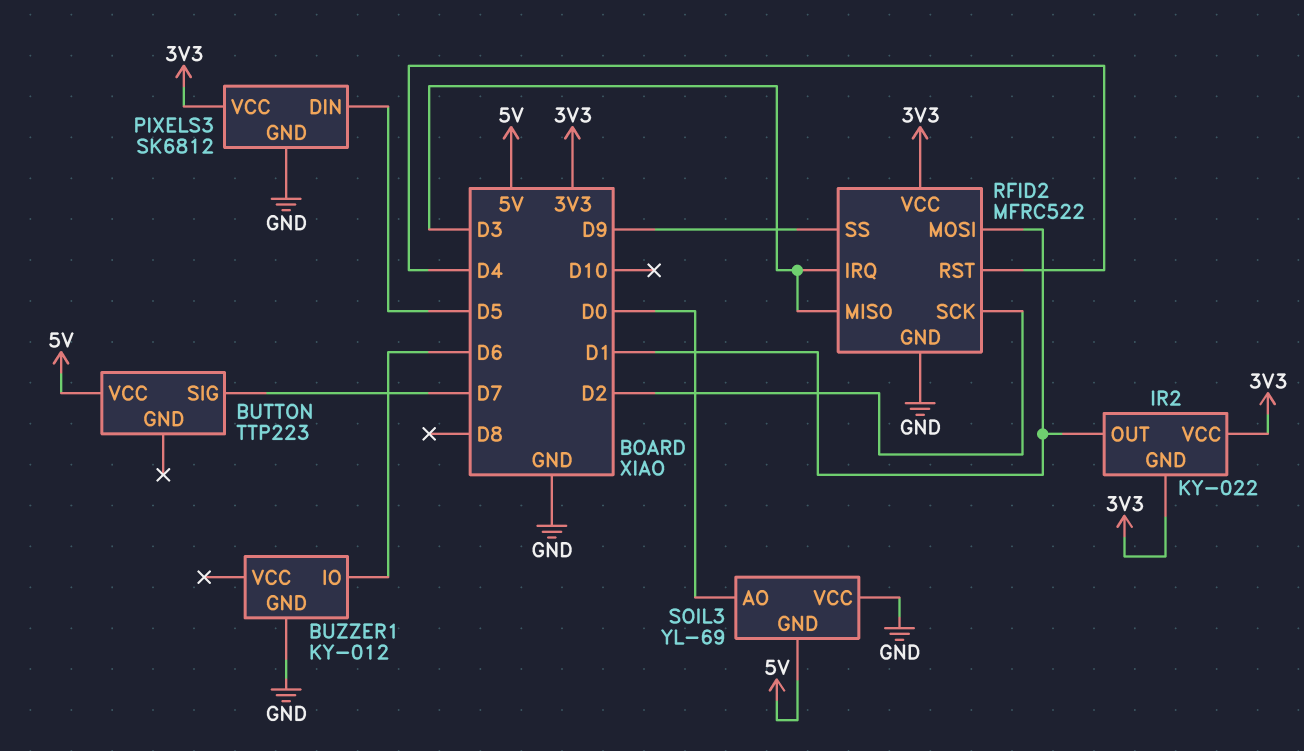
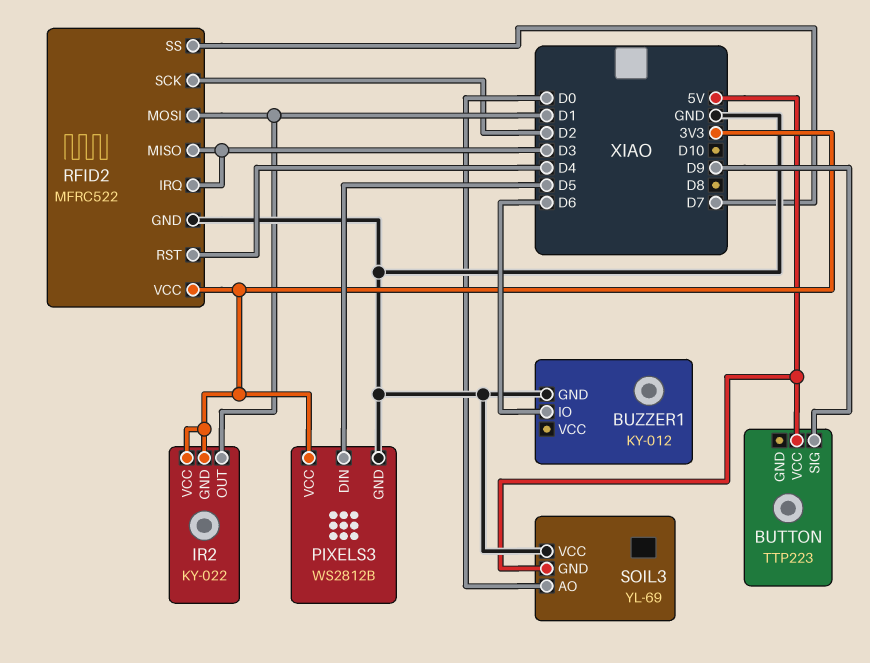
BUTTON pin SIG: D7 -> D9
PIXELS3: SK6812 -> WS2812B
RFID2 pin SS: D9 -> D7

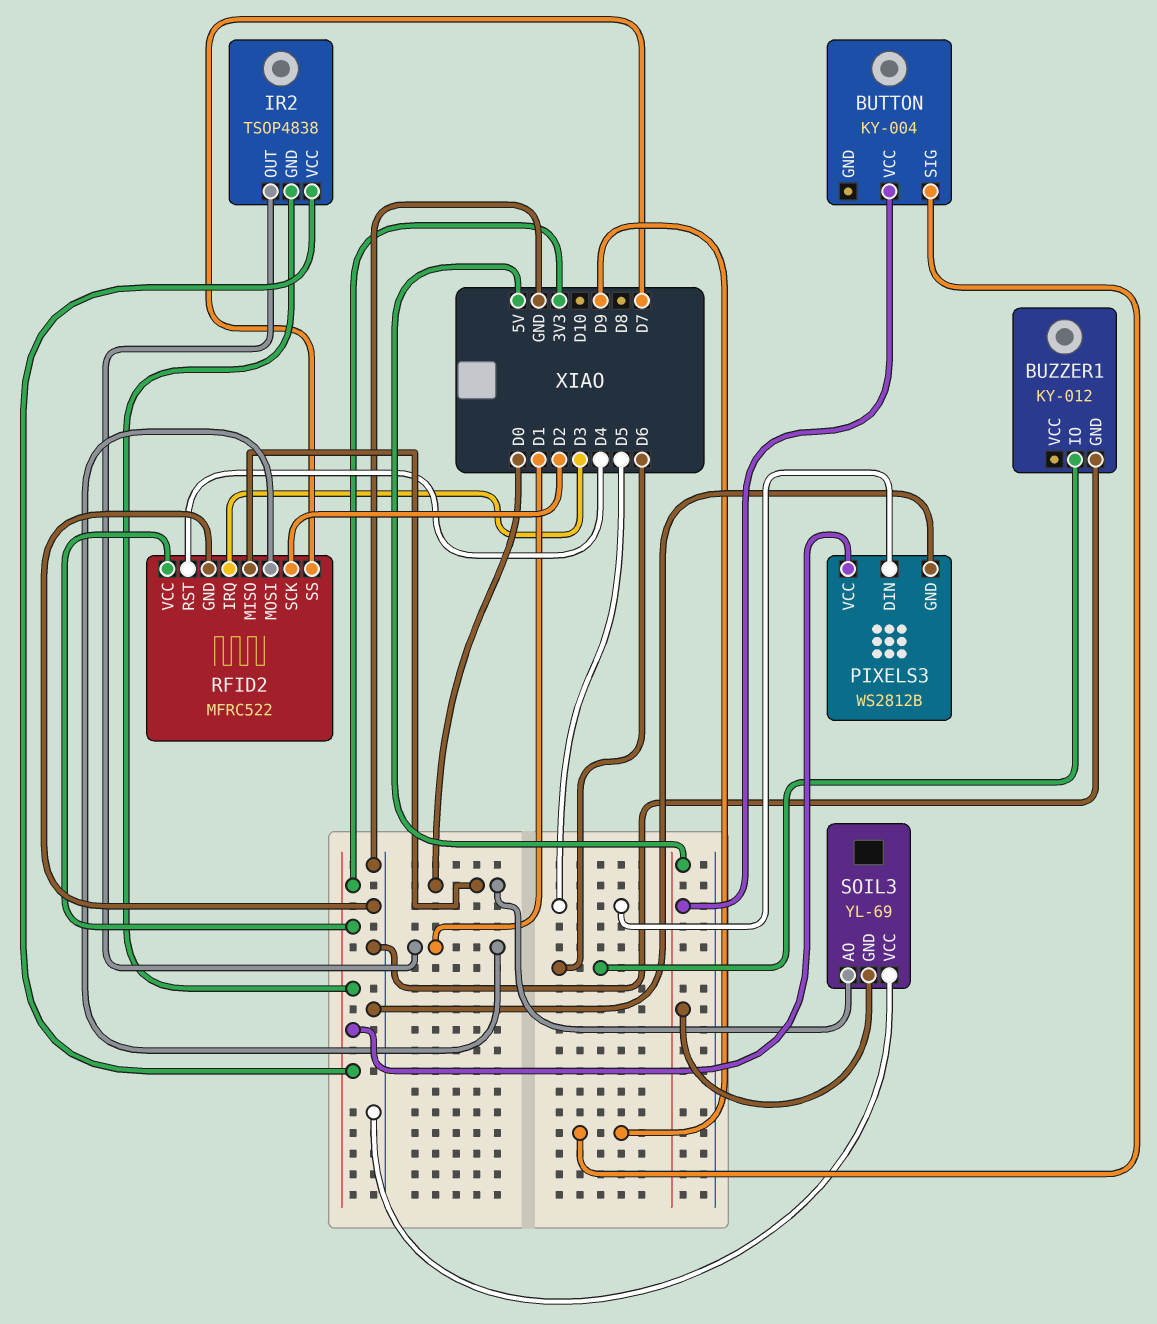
BUTTON: TTP223 -> KY-004
IR2: KY-022 -> TSOP4838
RFID2 pin MISO: D3 -> D0

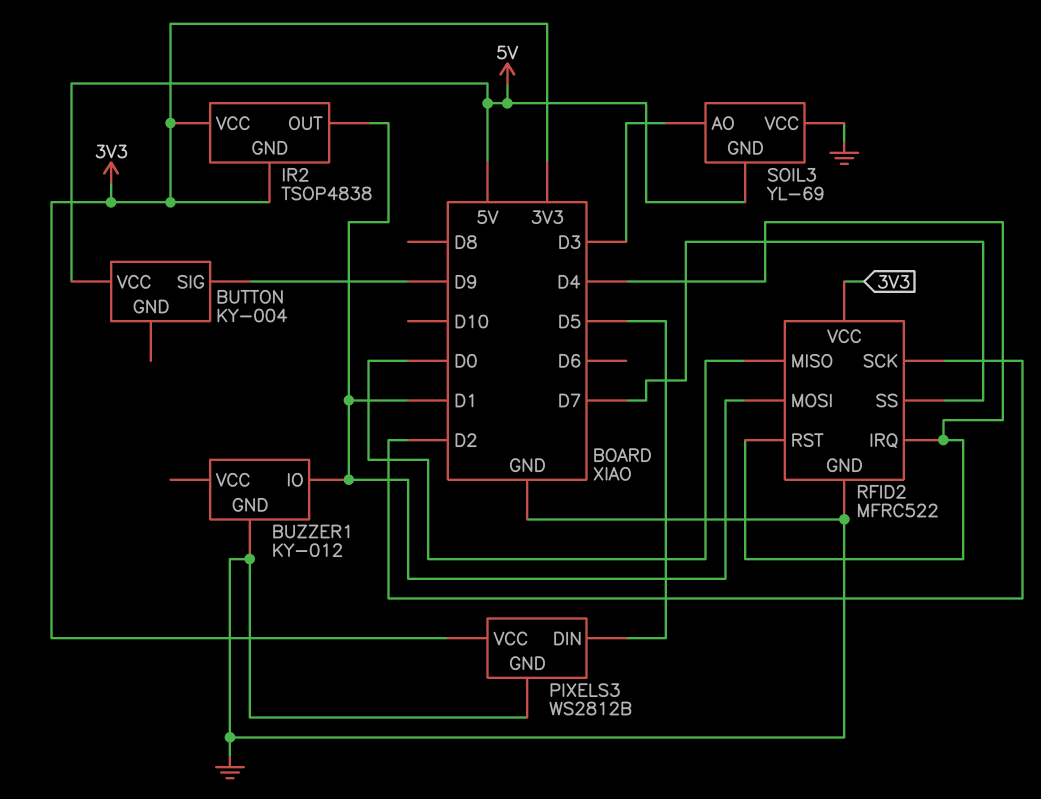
BUZZER1 pin IO: D6 -> D1
RFID2 pin IRQ: D3 -> D4
SOIL3 pin AO: D0 -> D3

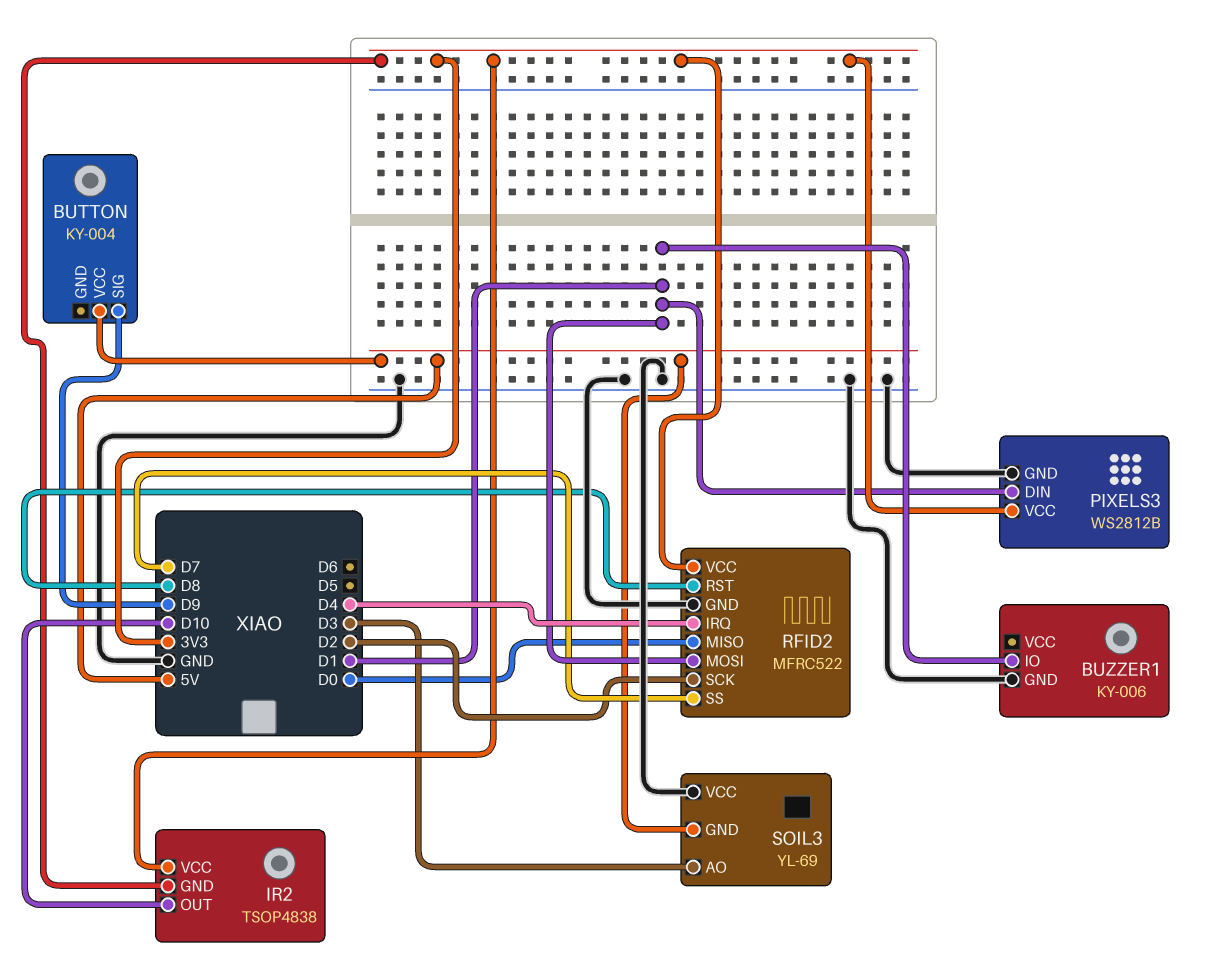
BUZZER1: KY-012 -> KY-006
IR2 pin OUT: D1 -> D10
PIXELS3 pin DIN: D5 -> D1
RFID2 pin RST: D4 -> D8

